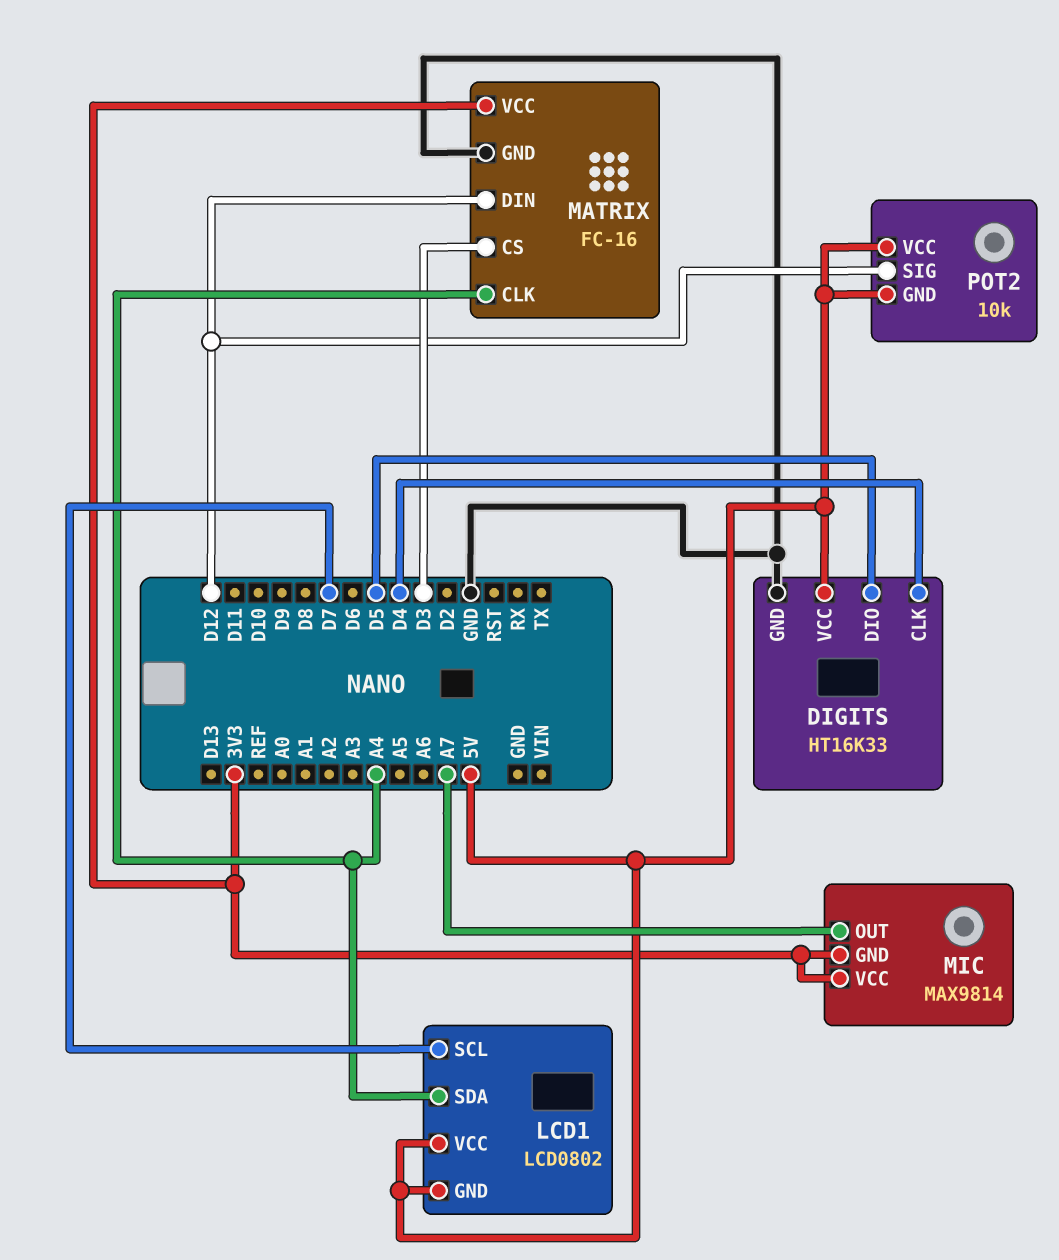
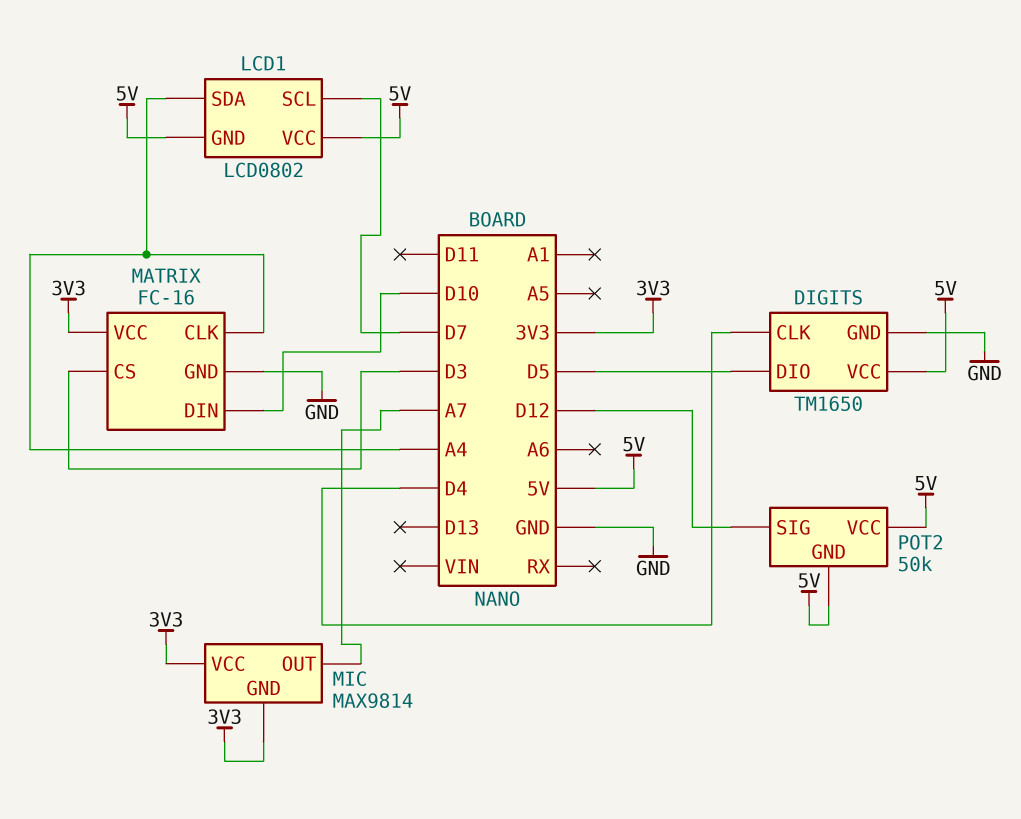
DIGITS: HT16K33 -> TM1650
MATRIX pin DIN: D12 -> D10
POT2: 10k -> 50k

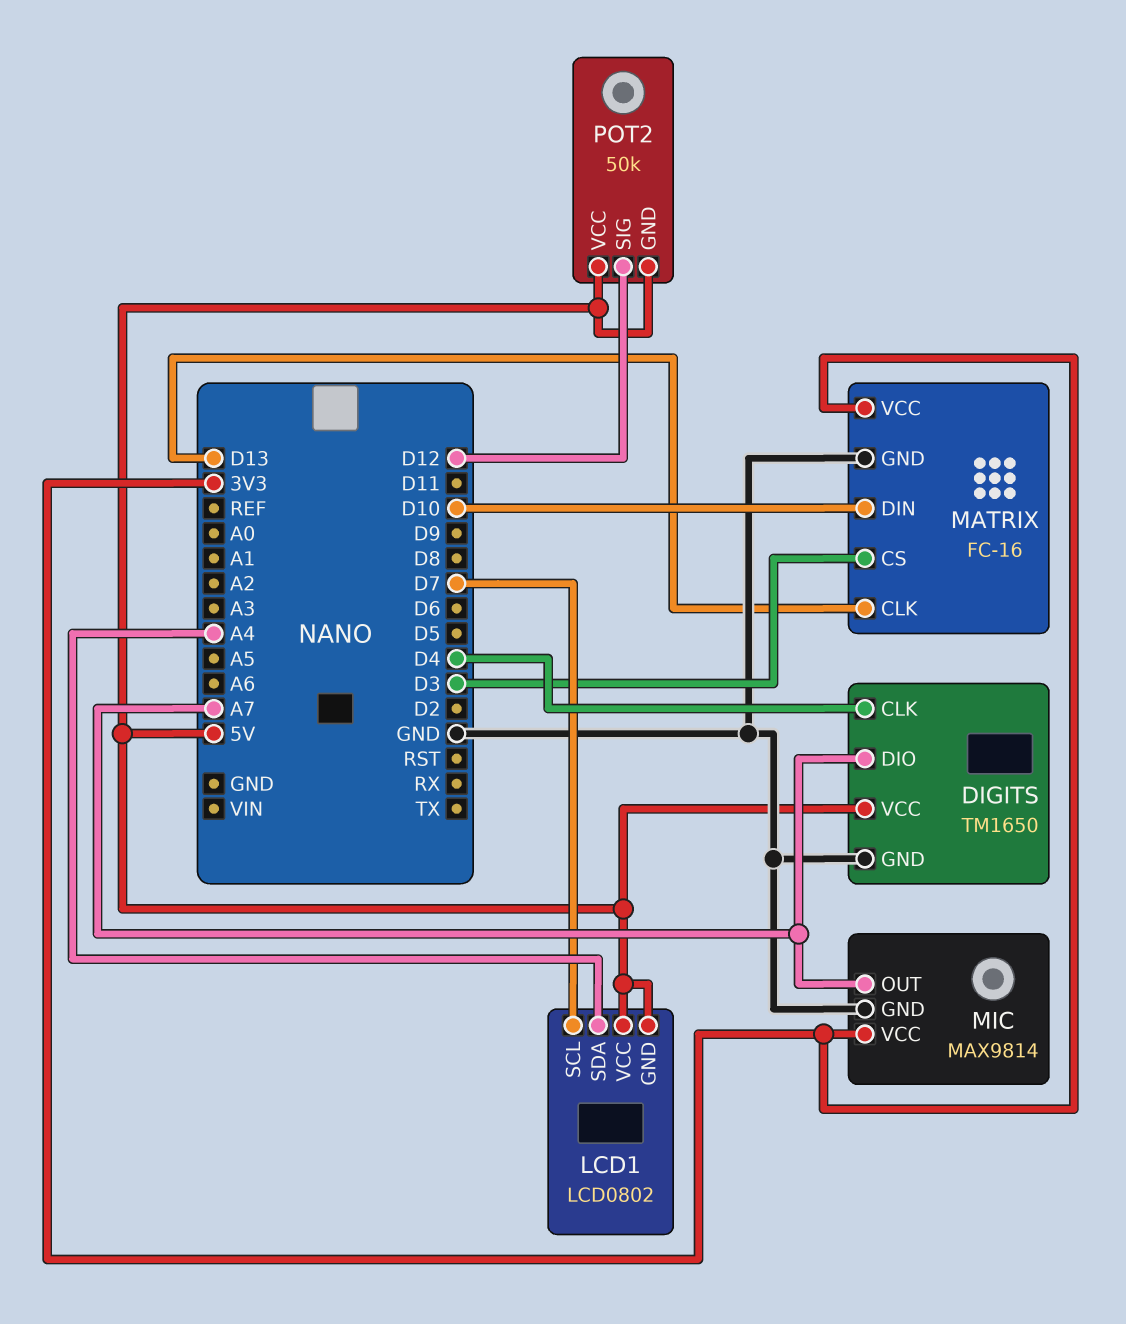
DIGITS pin DIO: D5 -> A7
MATRIX pin CLK: A4 -> D13
MIC pin GND: 3V3 -> GND

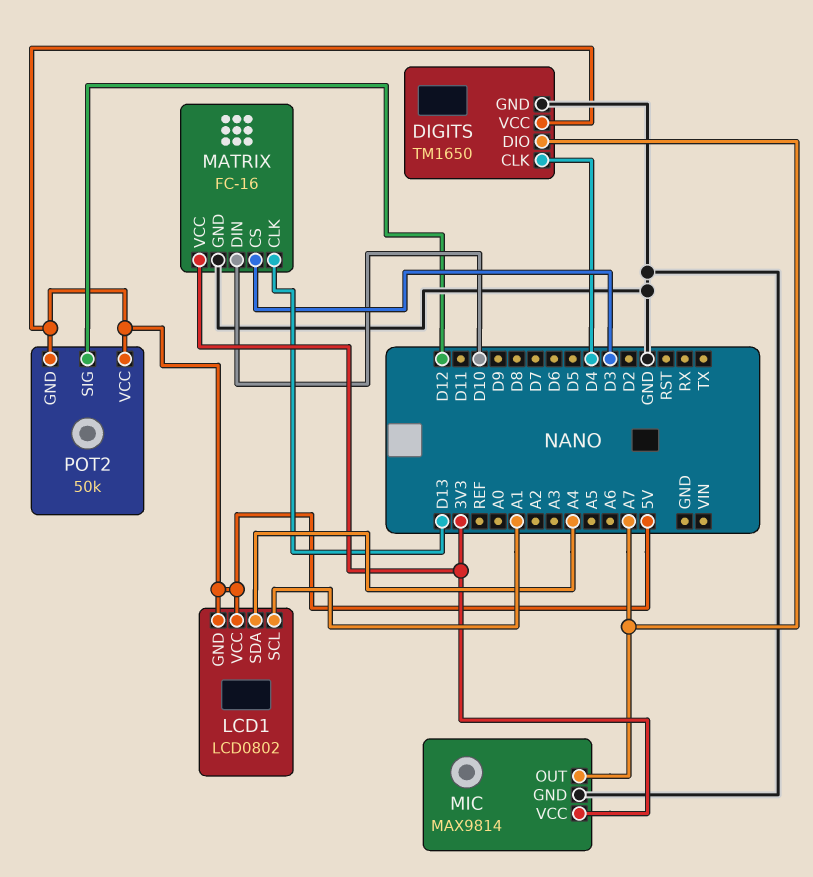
LCD1 pin SCL: D7 -> A1

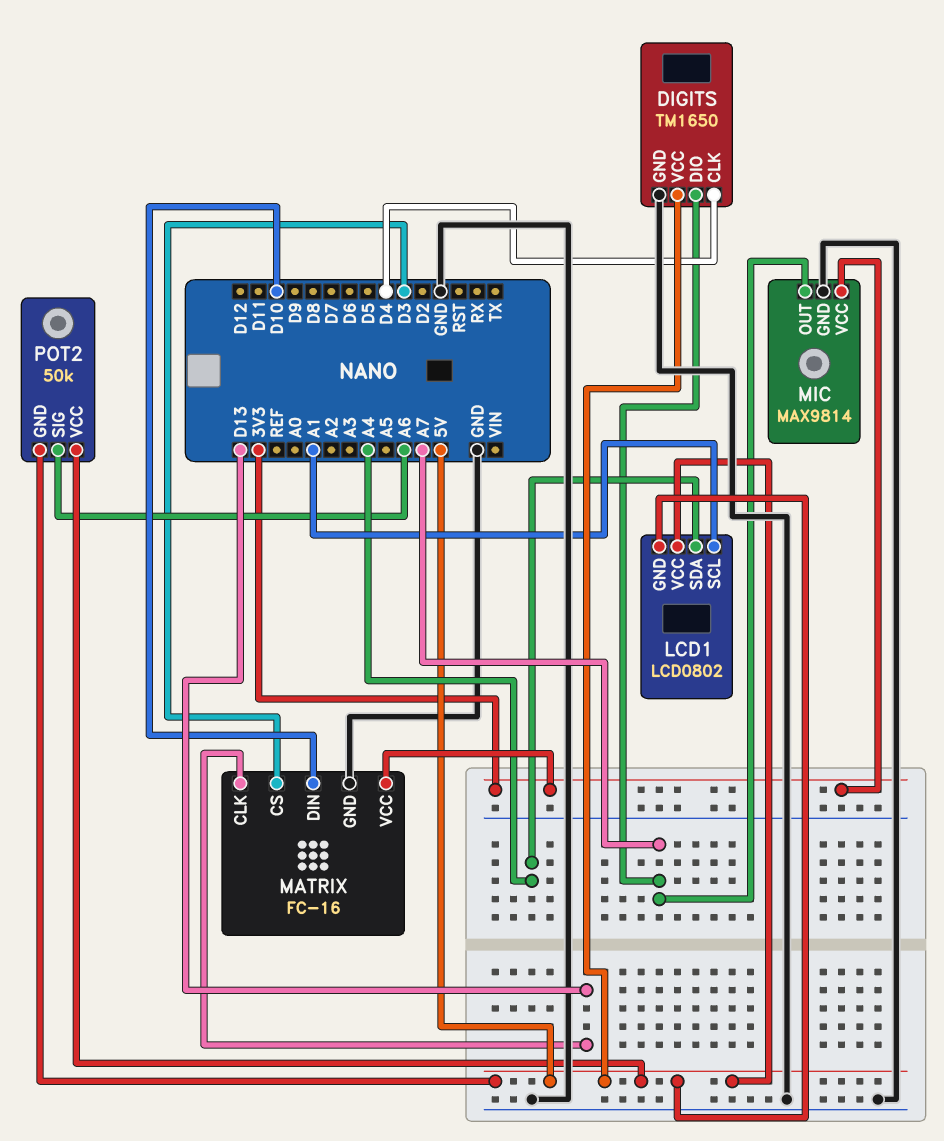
POT2 pin SIG: D12 -> A6

